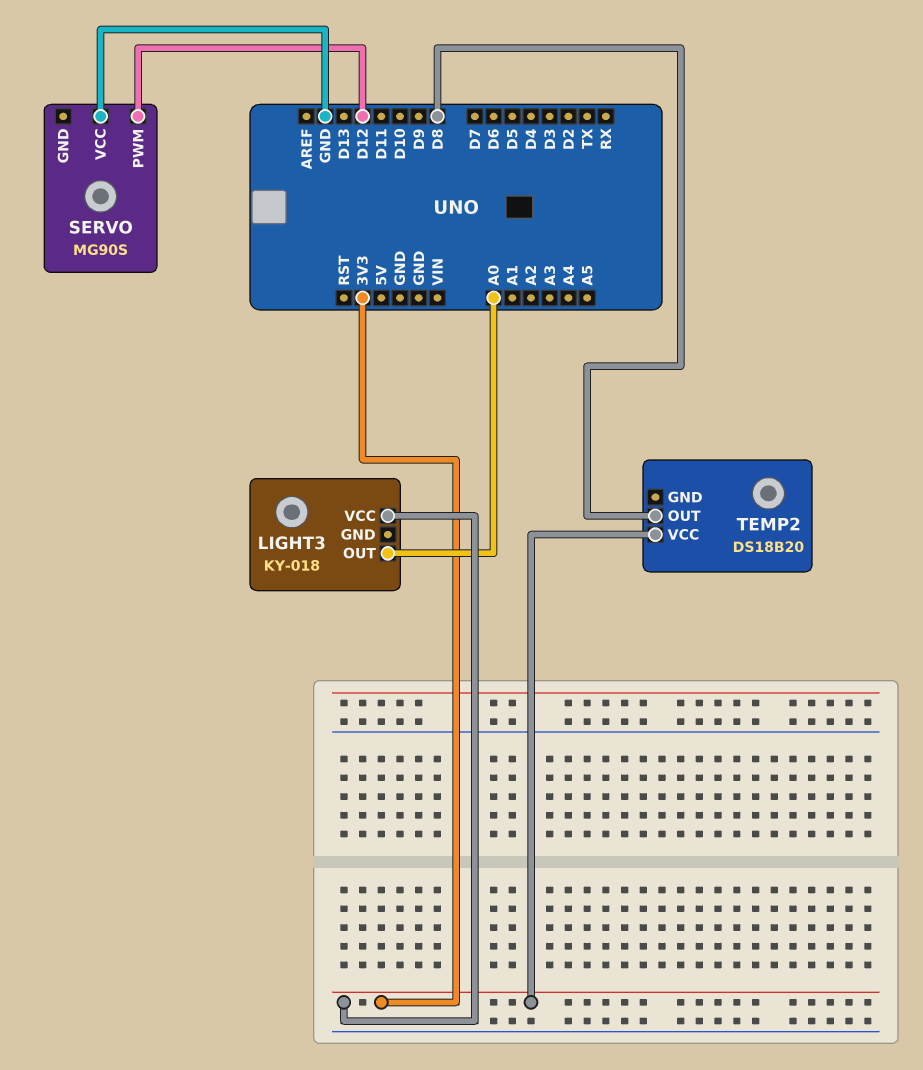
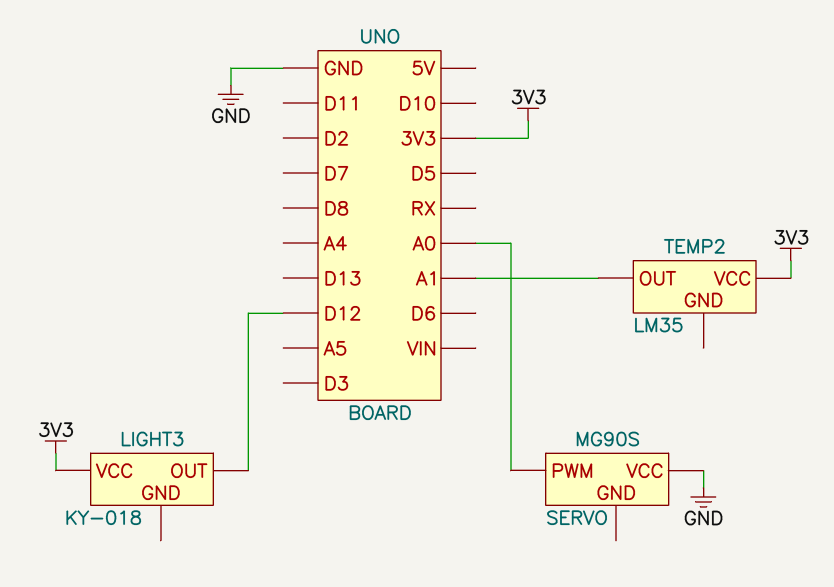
LIGHT3 pin OUT: A0 -> D12
SERVO pin PWM: D12 -> A0
TEMP2: DS18B20 -> LM35
TEMP2 pin OUT: D8 -> A1

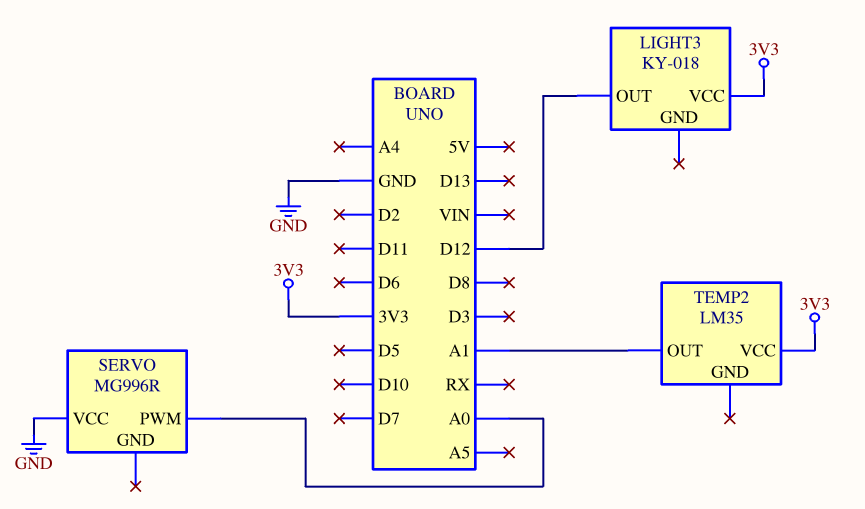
SERVO: MG90S -> MG996R

